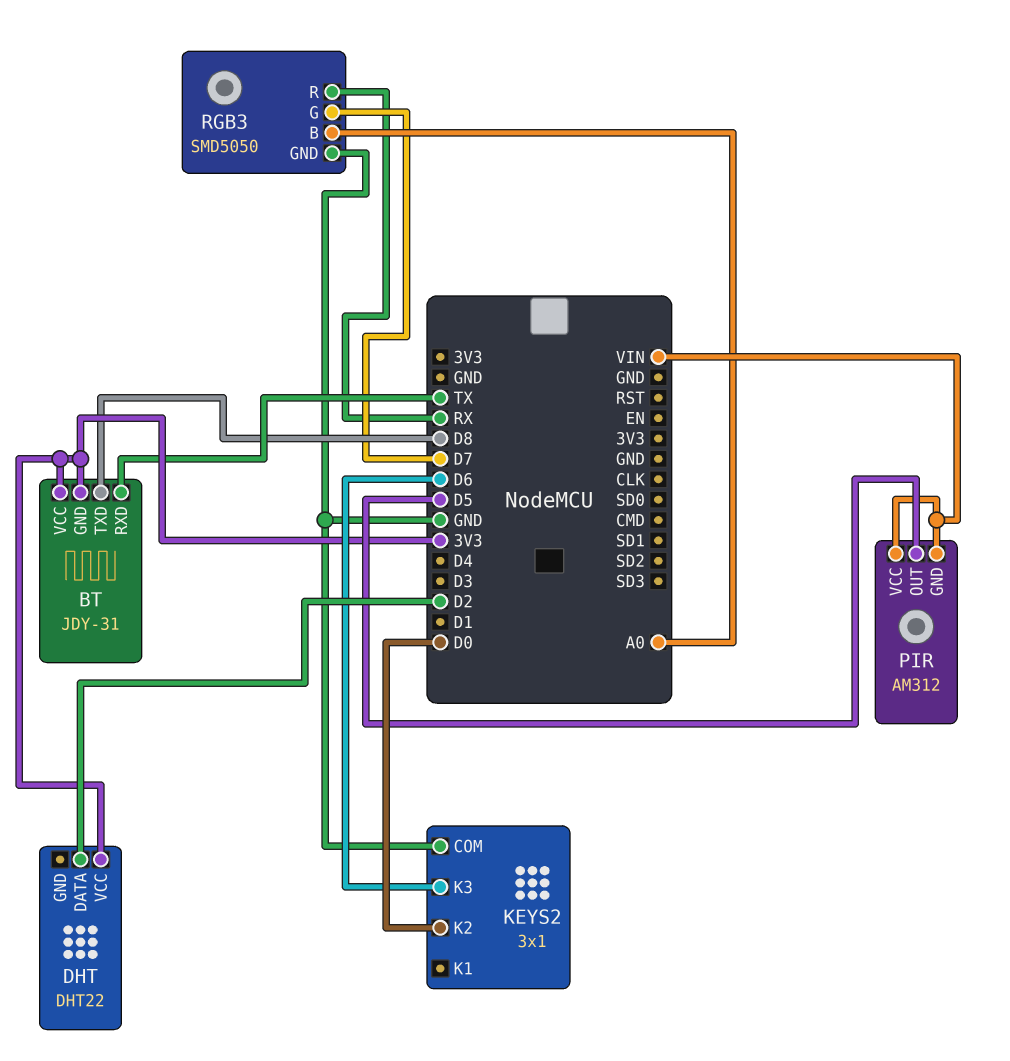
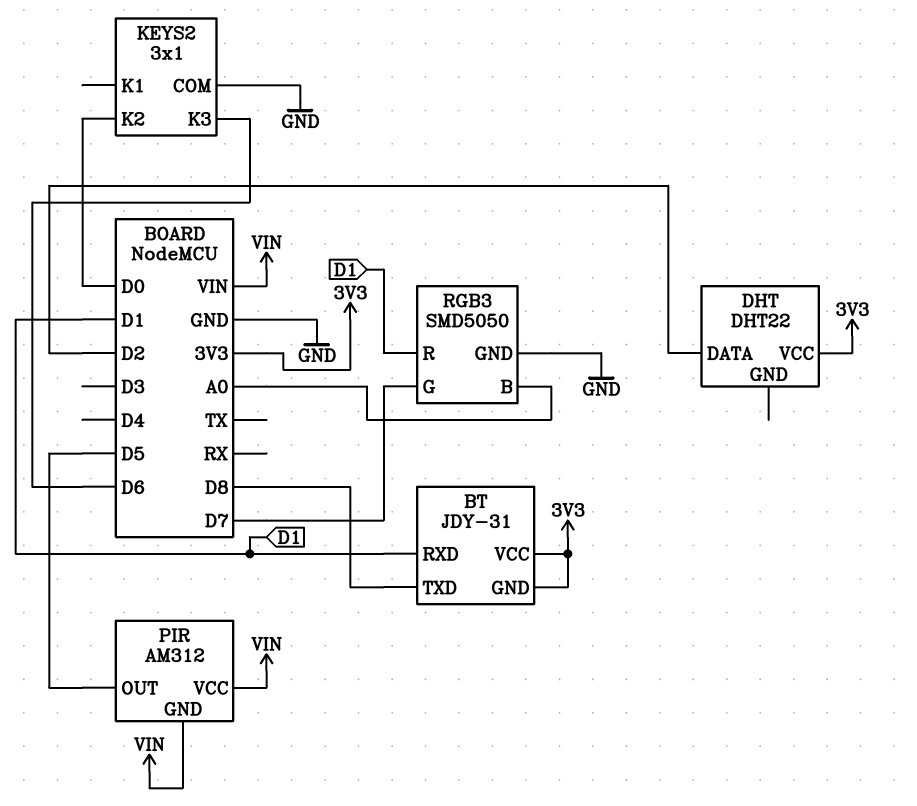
BT pin RXD: TX -> D1
RGB3 pin R: RX -> D1

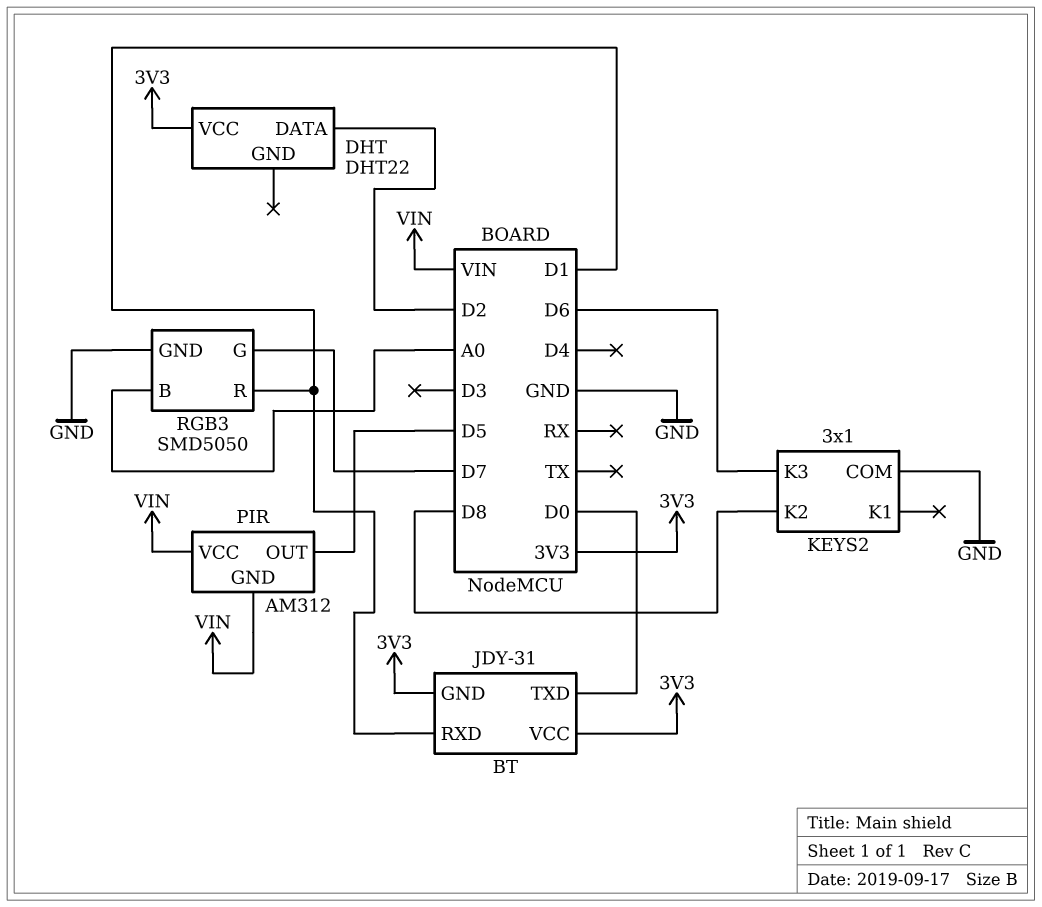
BT pin TXD: D8 -> D0
KEYS2 pin K2: D0 -> D8

